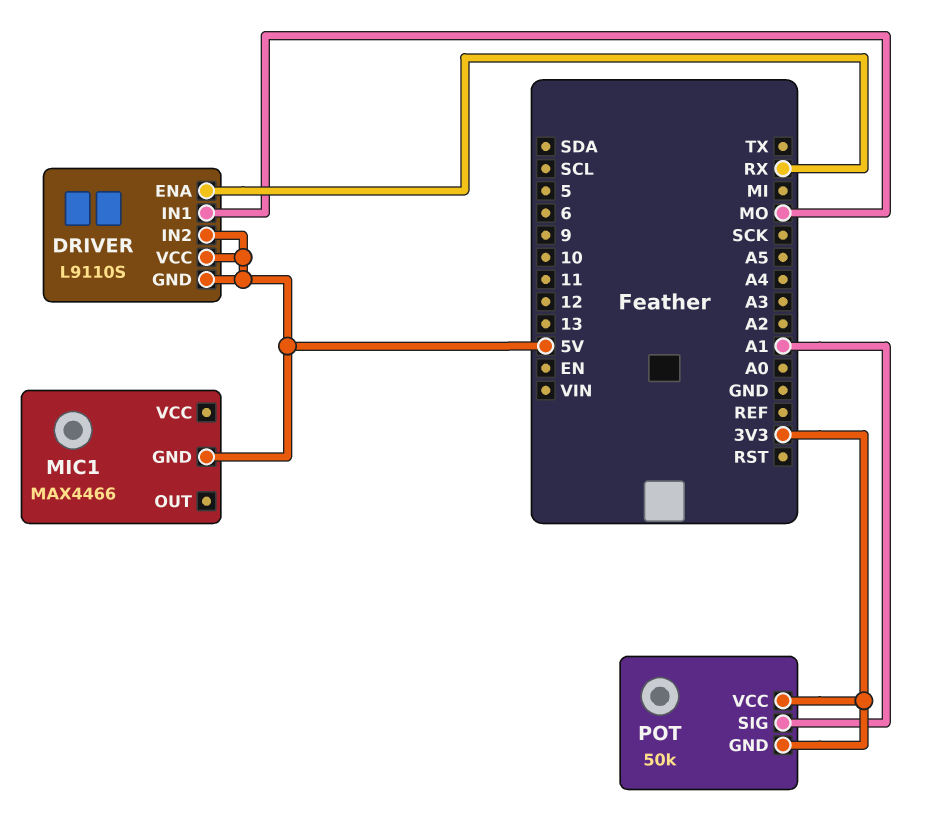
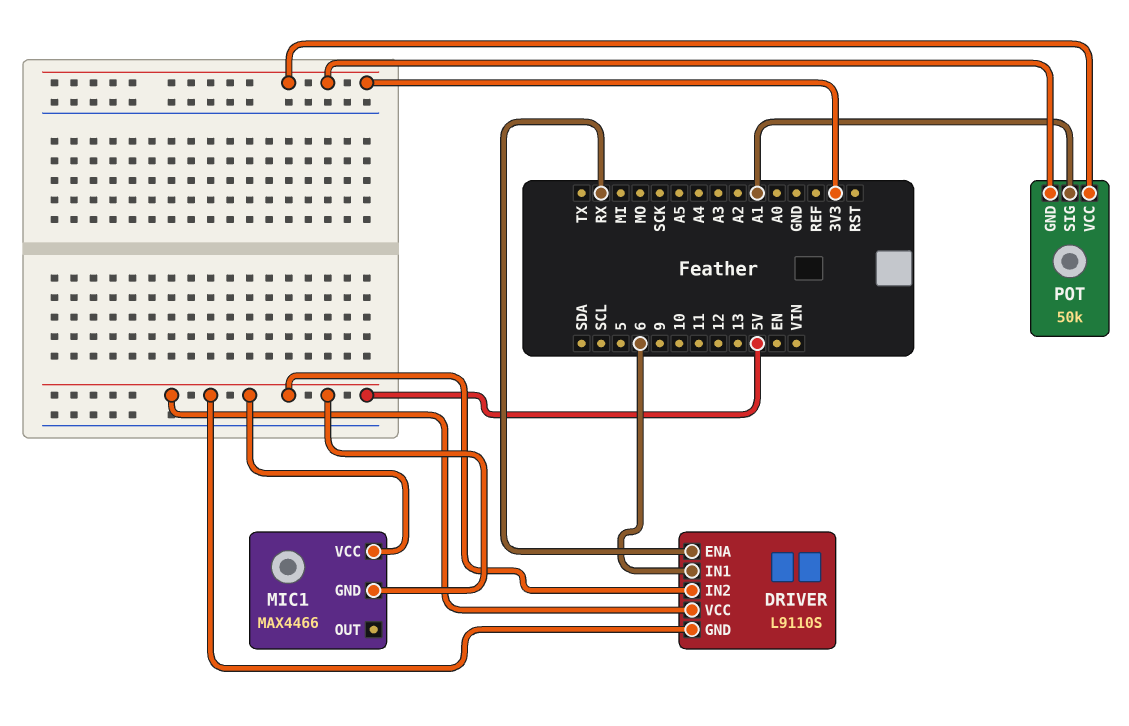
DRIVER pin IN1: MO -> 6
MIC1 pin VCC: none -> 5V

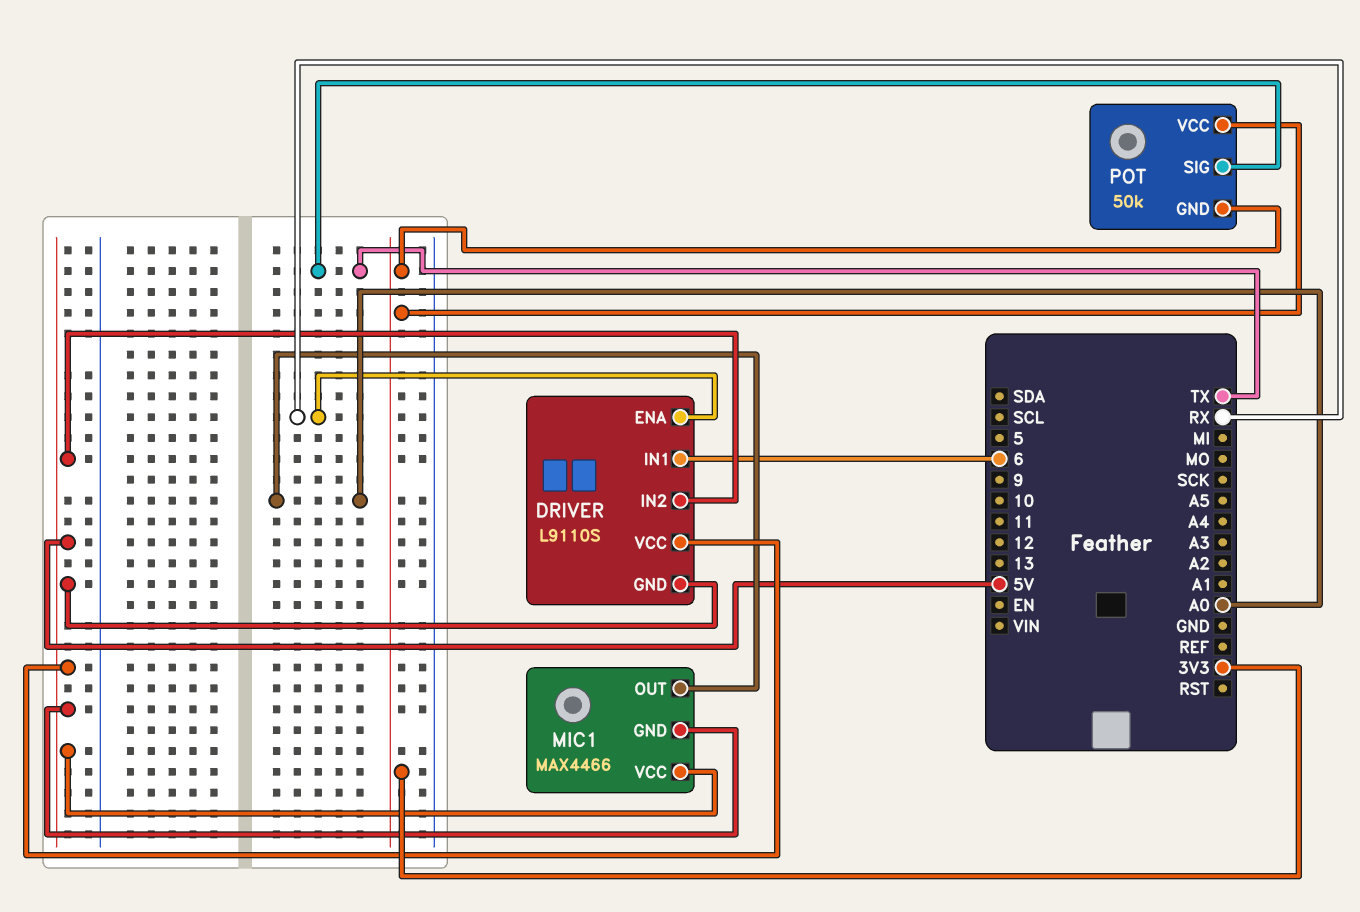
MIC1 pin OUT: none -> A0
POT pin SIG: A1 -> TX

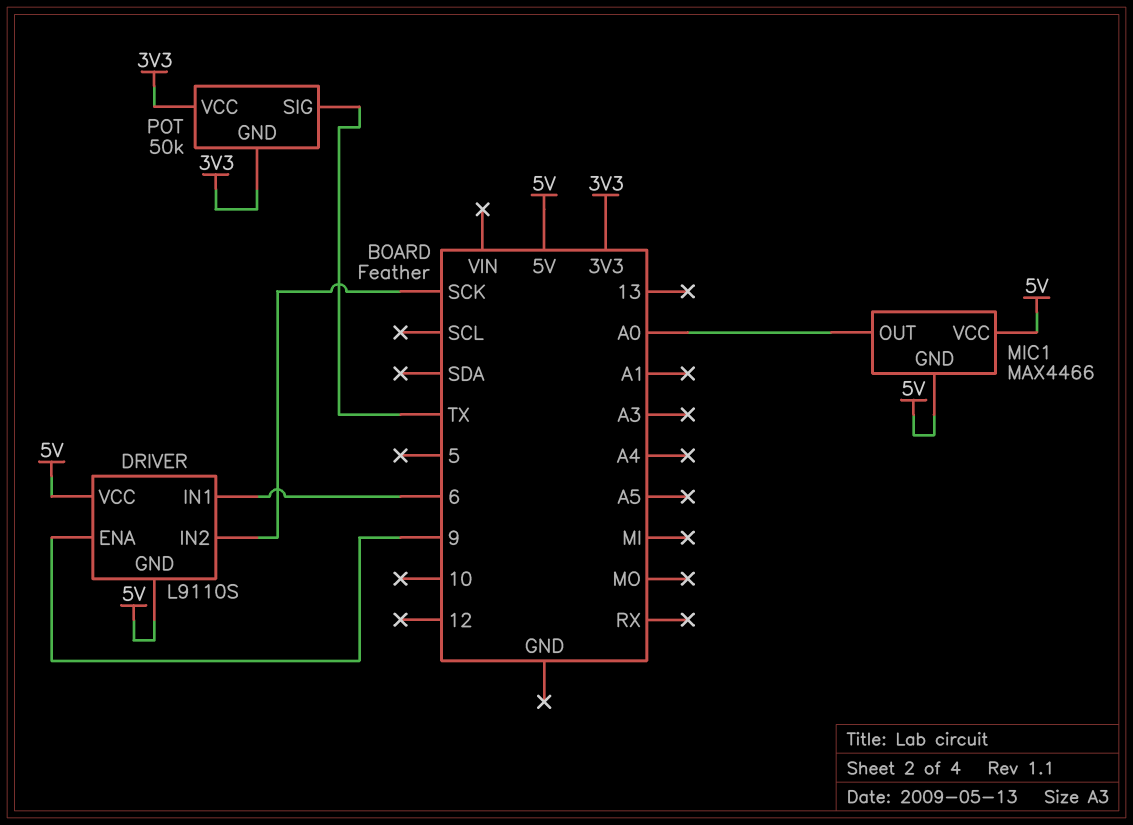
DRIVER pin ENA: RX -> 9
DRIVER pin IN2: 5V -> SCK

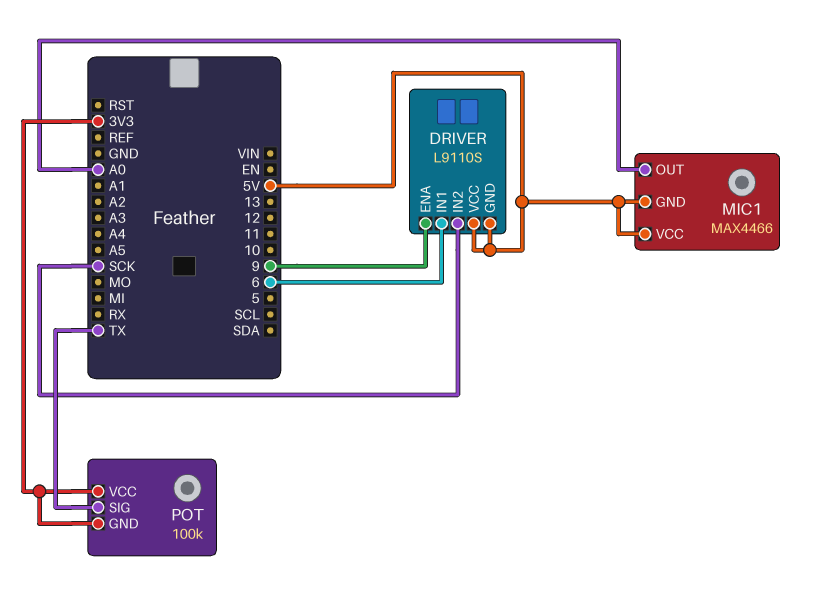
POT: 50k -> 100k

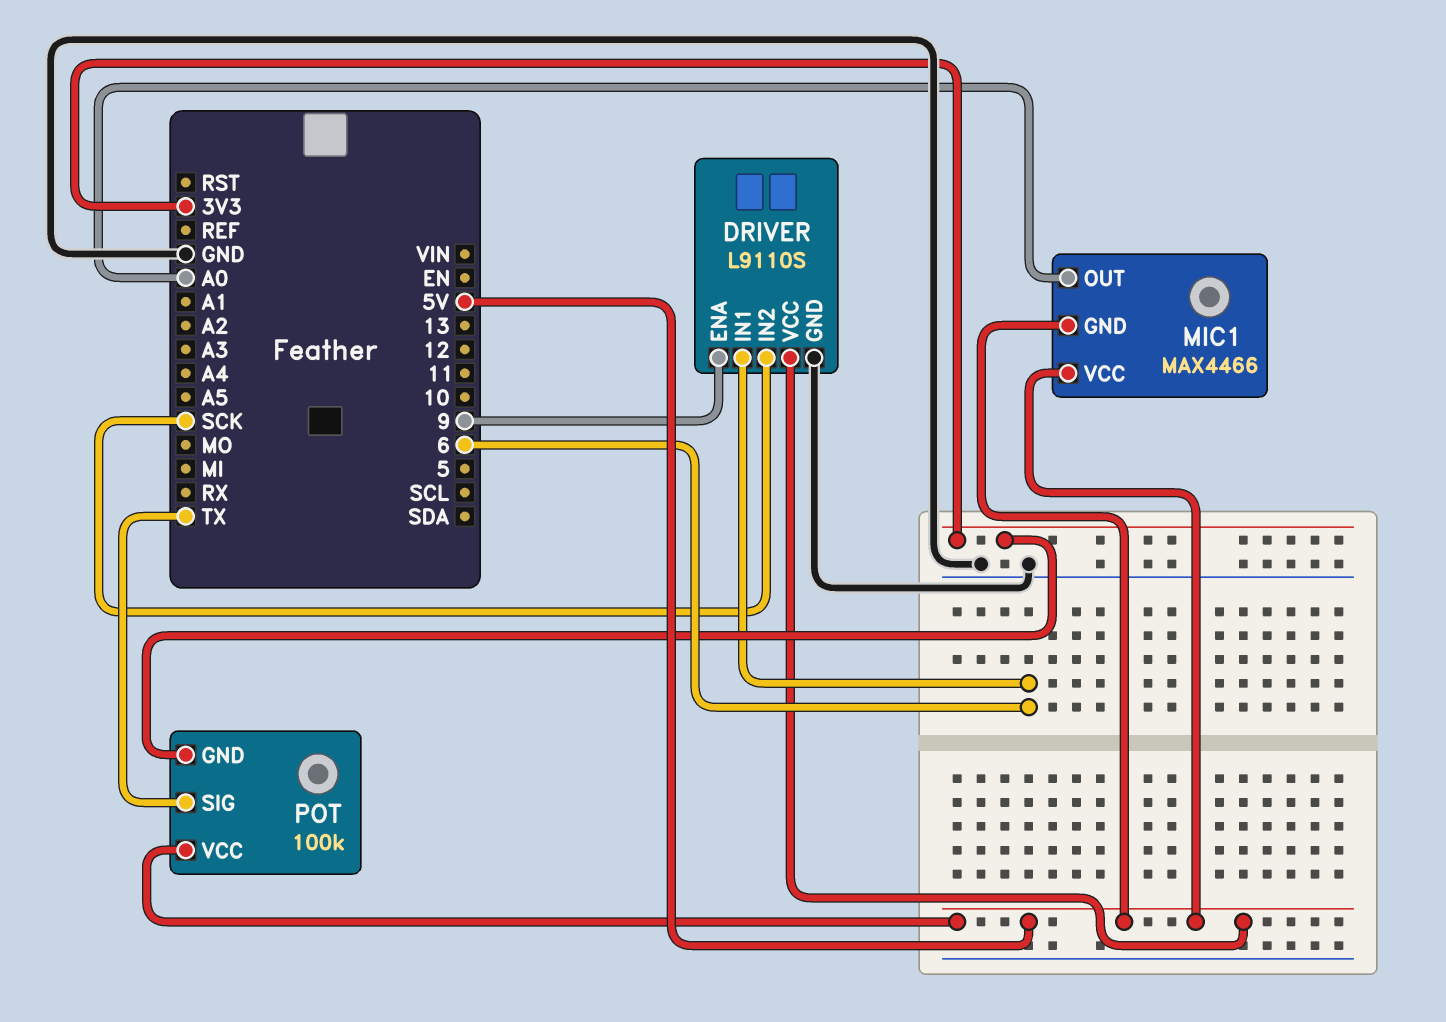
DRIVER pin GND: 5V -> GND
POT pin VCC: 3V3 -> 5V

